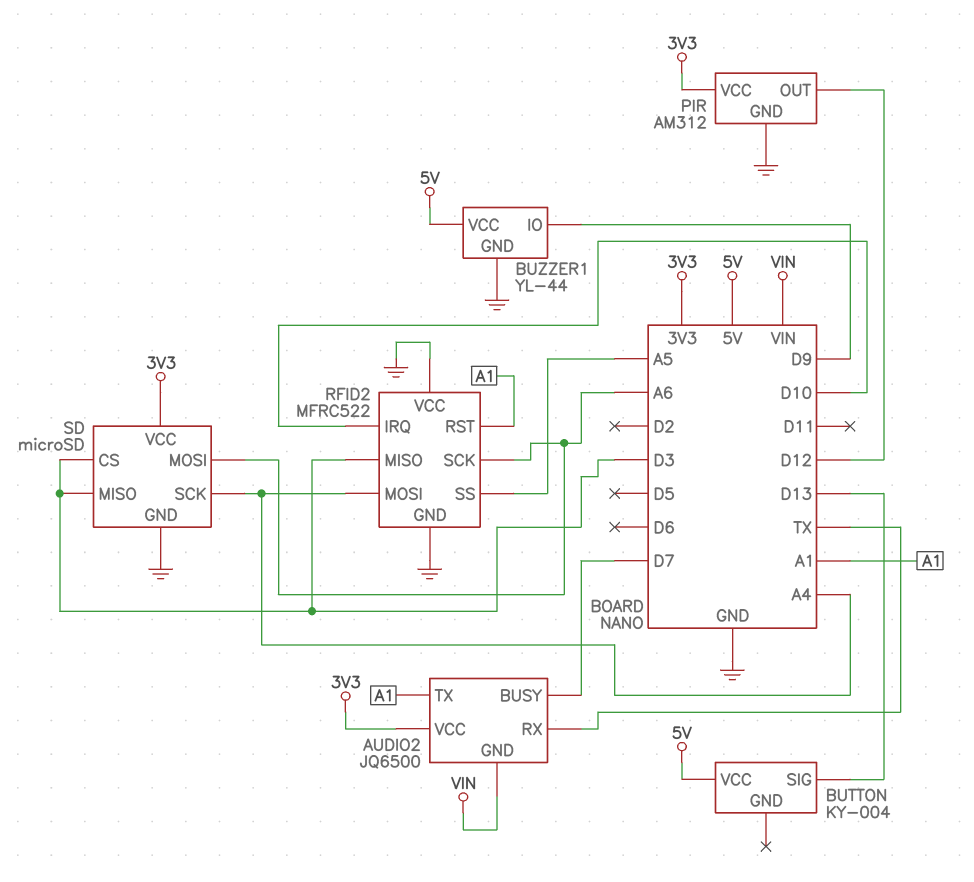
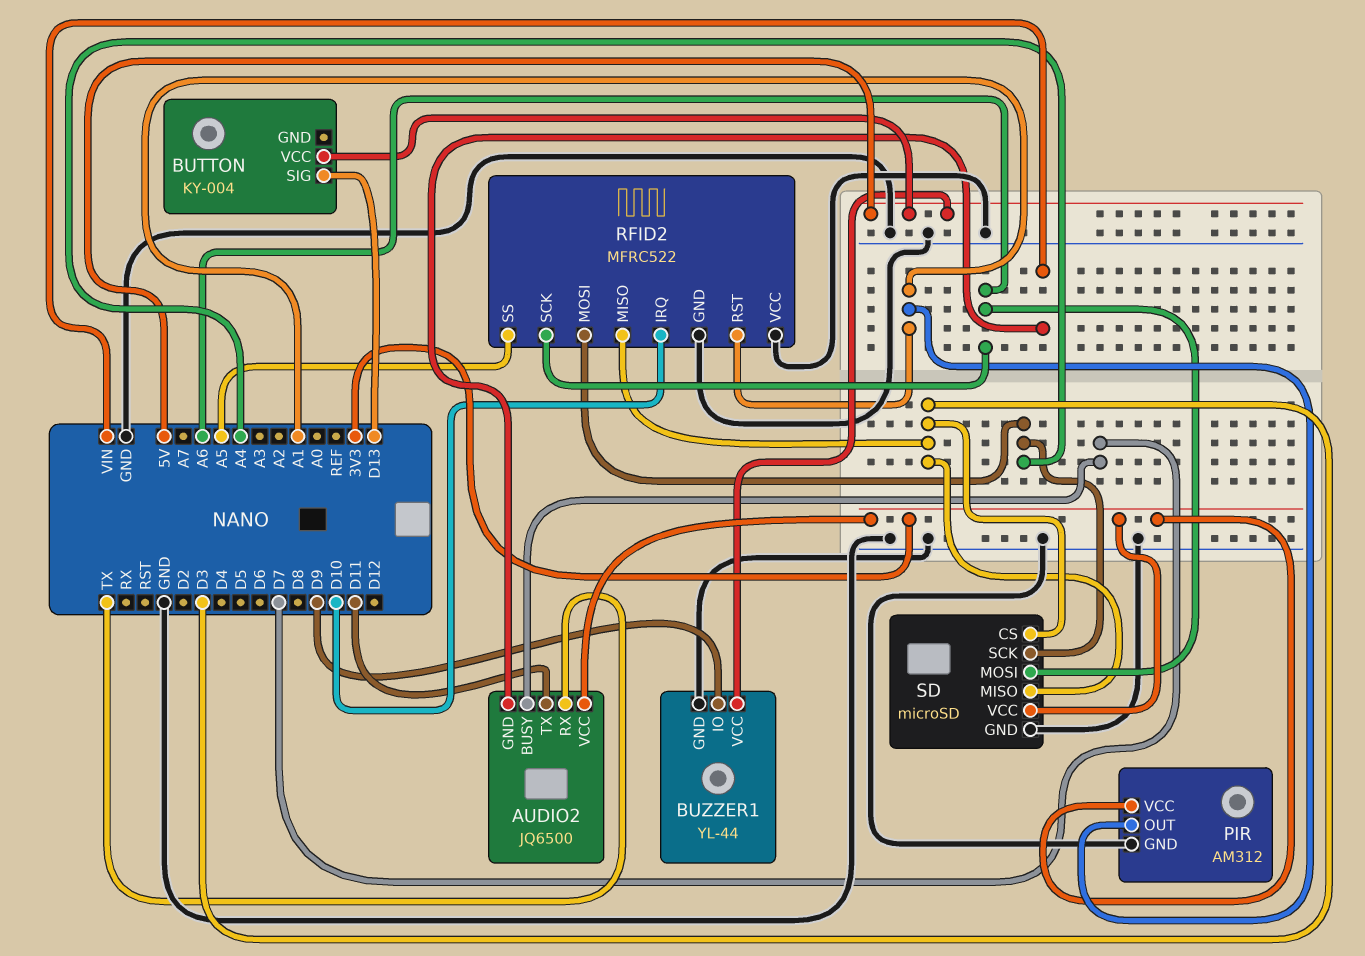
AUDIO2 pin TX: A1 -> D11
PIR pin OUT: D12 -> A1

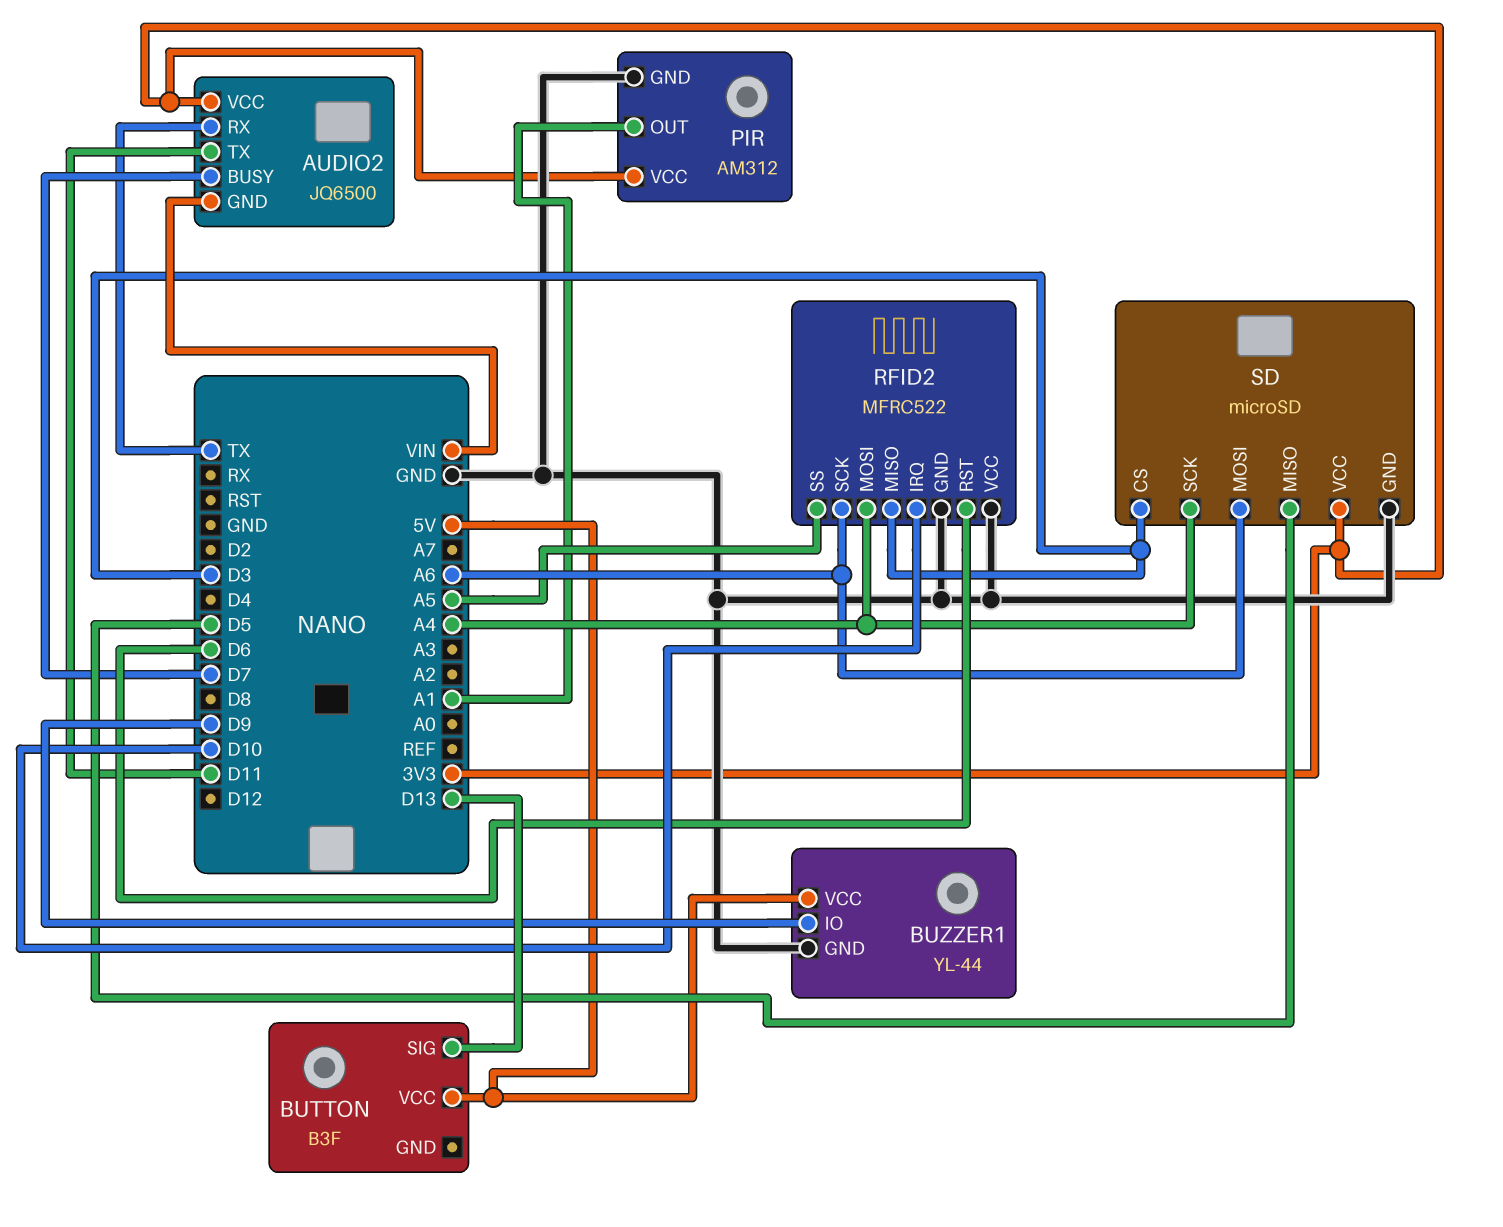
BUTTON: KY-004 -> B3F
RFID2 pin RST: A1 -> D6
SD pin MISO: D3 -> D5

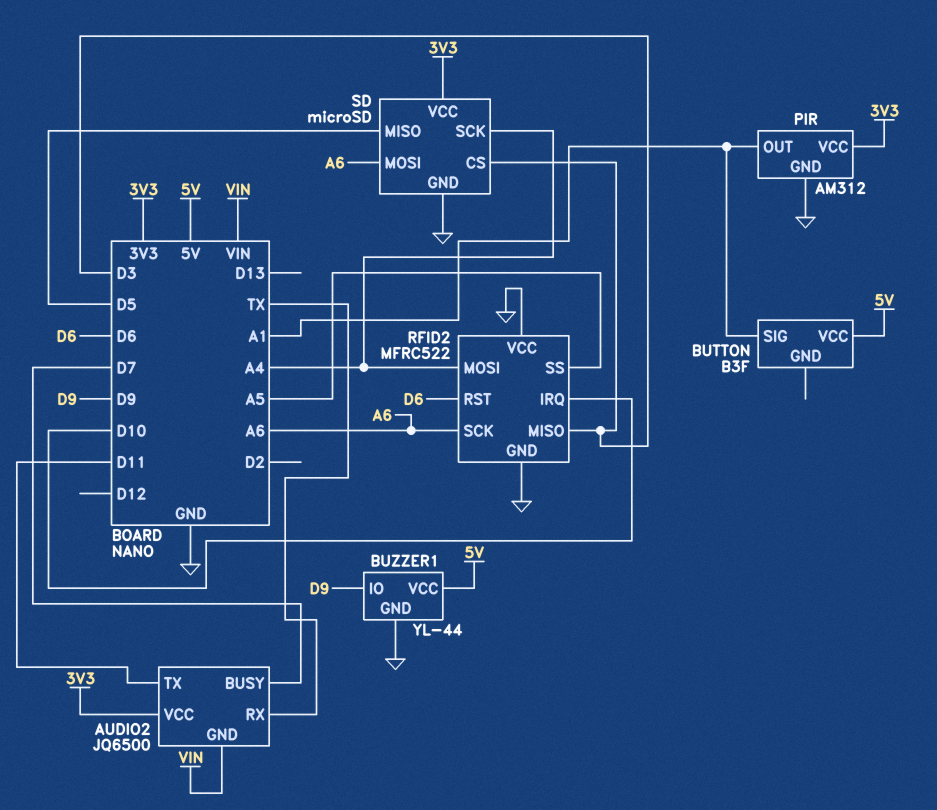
BUTTON pin SIG: D13 -> A1

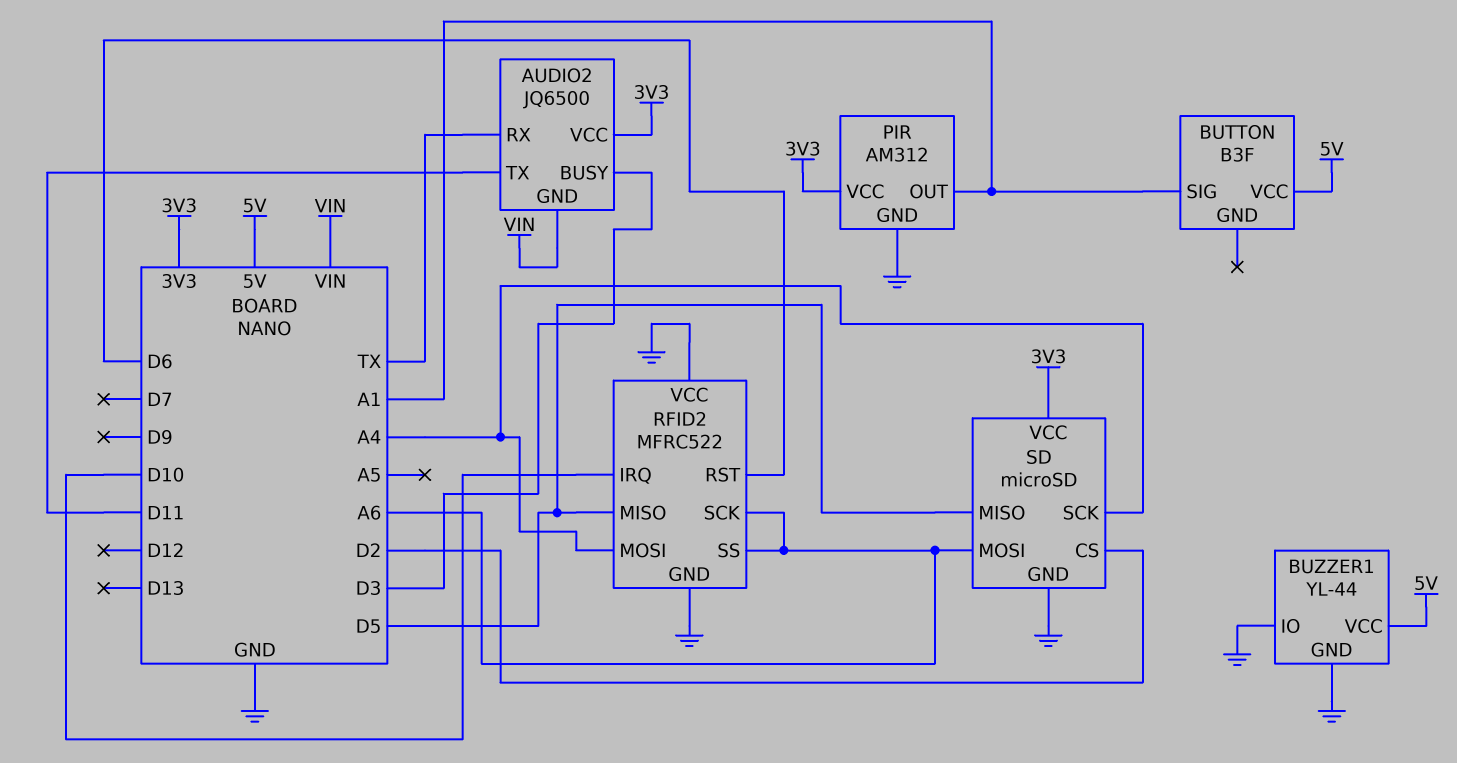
AUDIO2 pin BUSY: D7 -> D3
BUZZER1 pin IO: D9 -> GND
RFID2 pin MISO: D3 -> D5
RFID2 pin SS: A5 -> A6
SD pin CS: D3 -> D2

